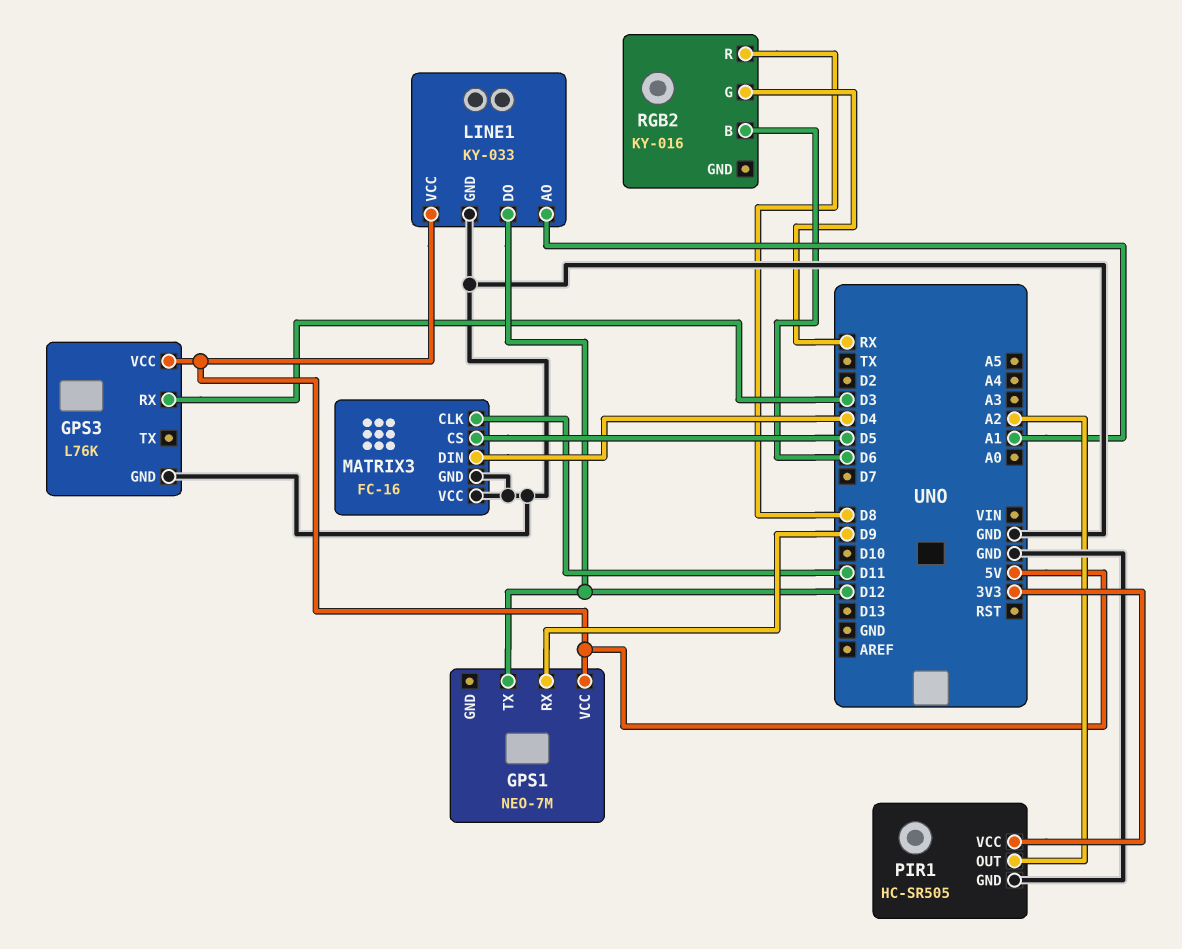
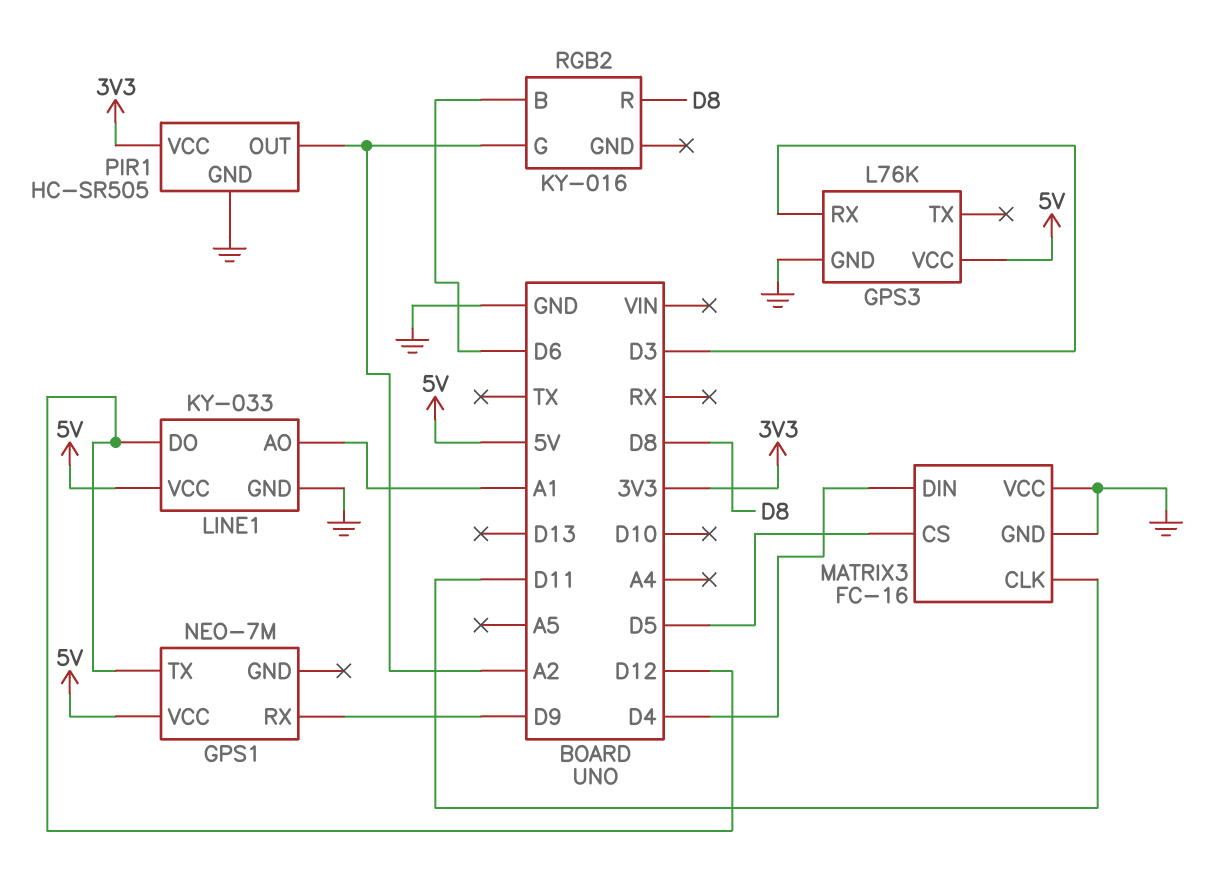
RGB2 pin G: RX -> A2

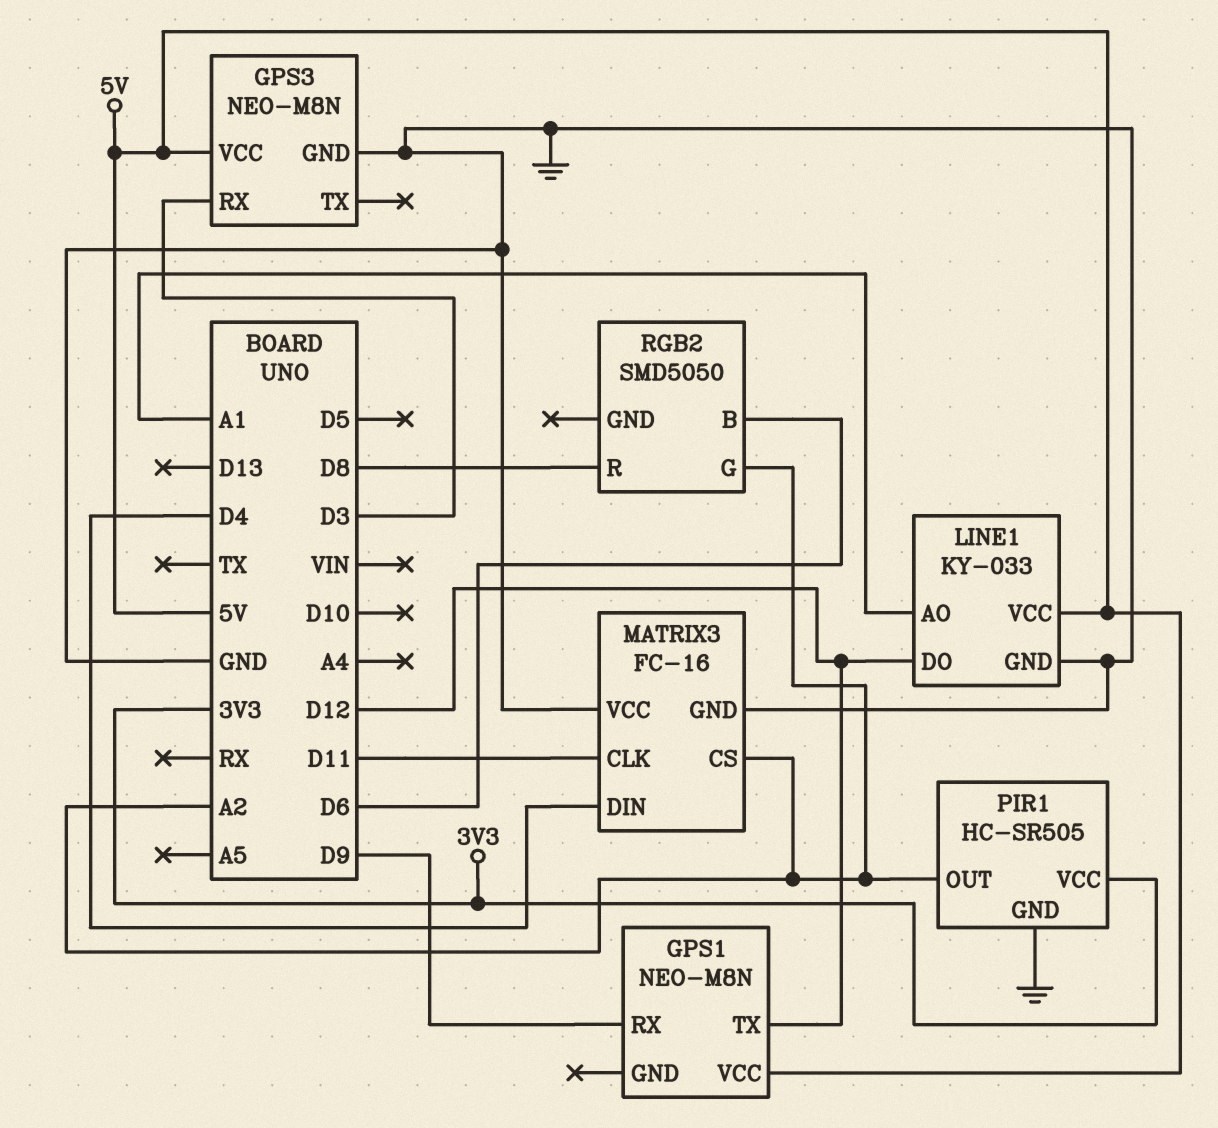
GPS1: NEO-7M -> NEO-M8N
GPS3: L76K -> NEO-M8N
MATRIX3 pin CS: D5 -> A2
RGB2: KY-016 -> SMD5050

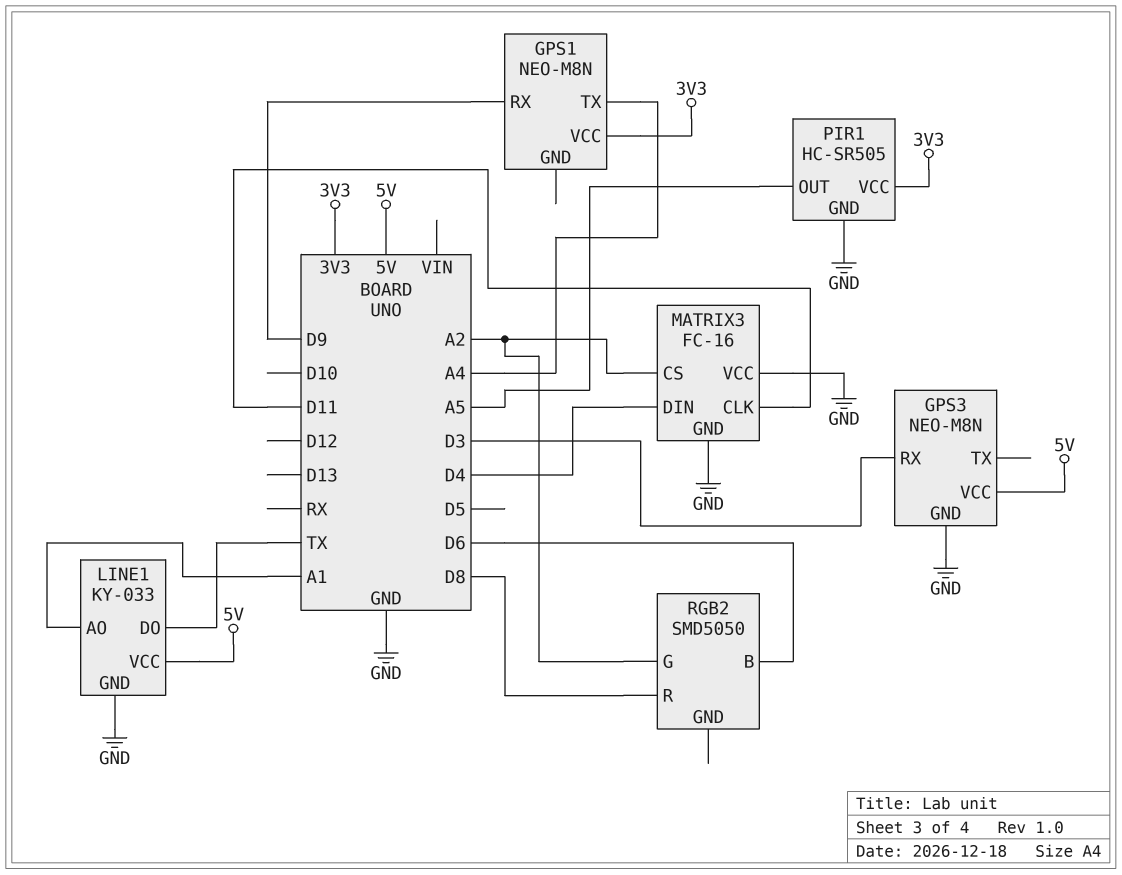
GPS1 pin TX: D12 -> A4
GPS1 pin VCC: 5V -> 3V3
LINE1 pin DO: D12 -> TX
PIR1 pin OUT: A2 -> A5

